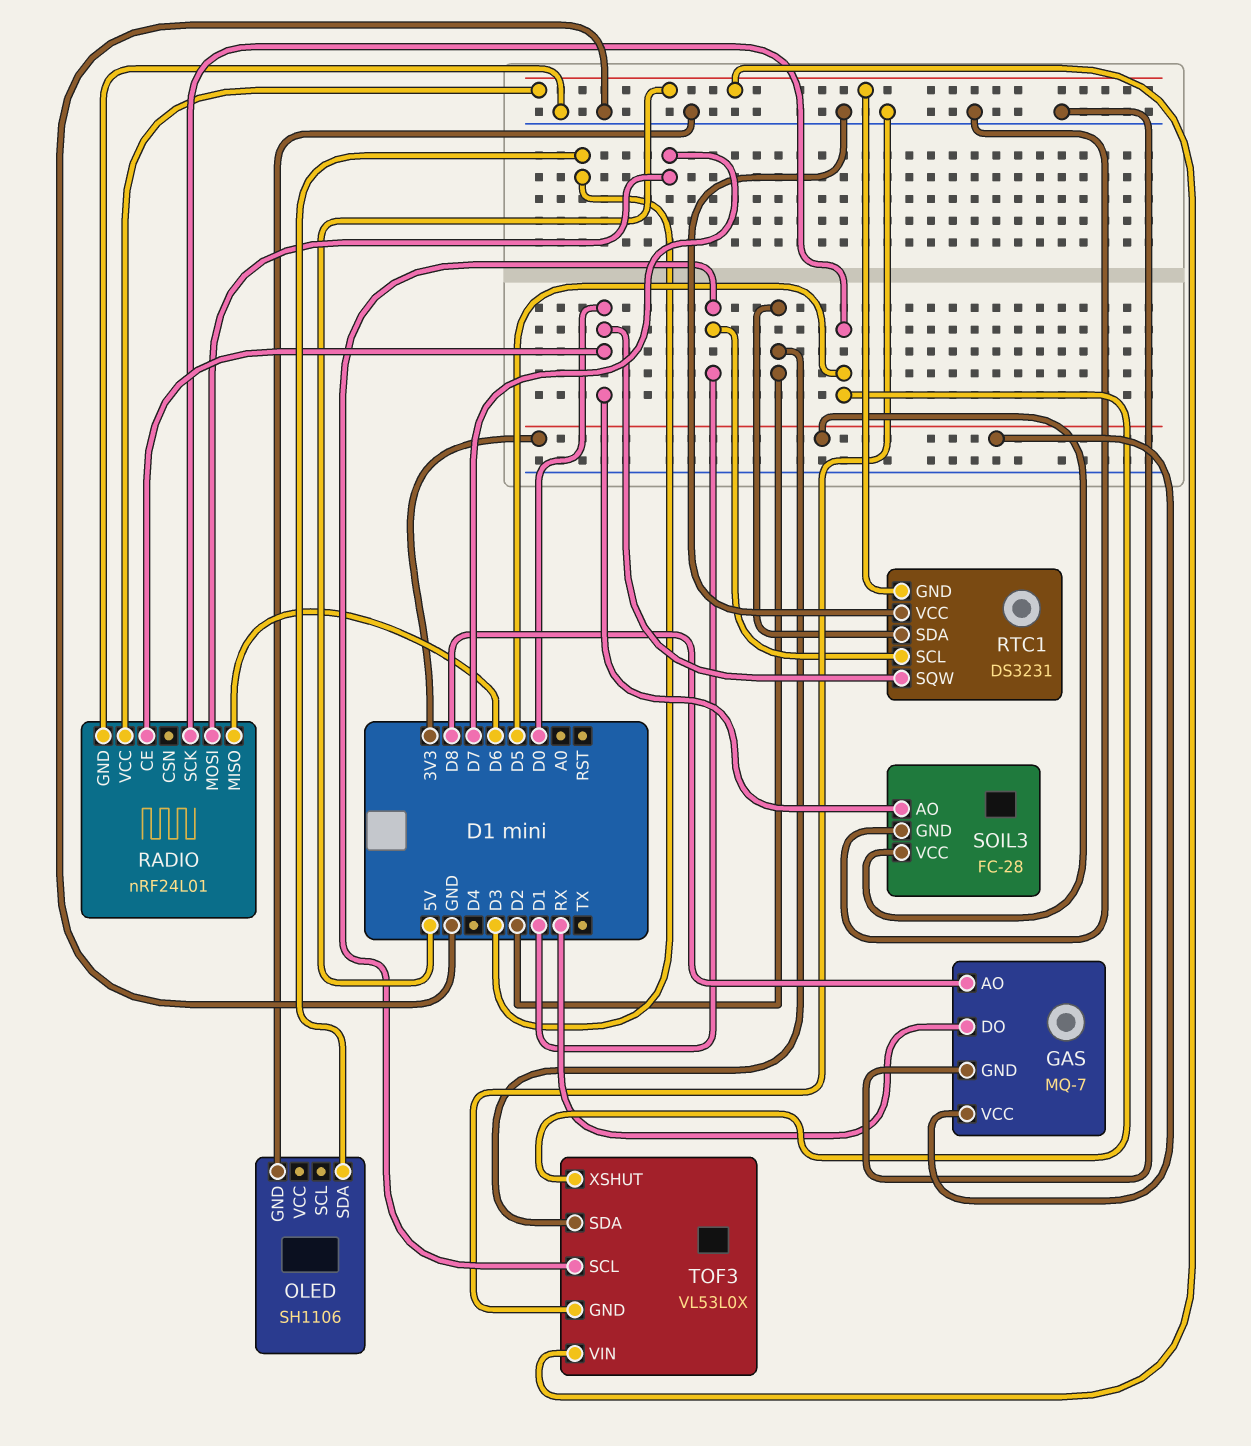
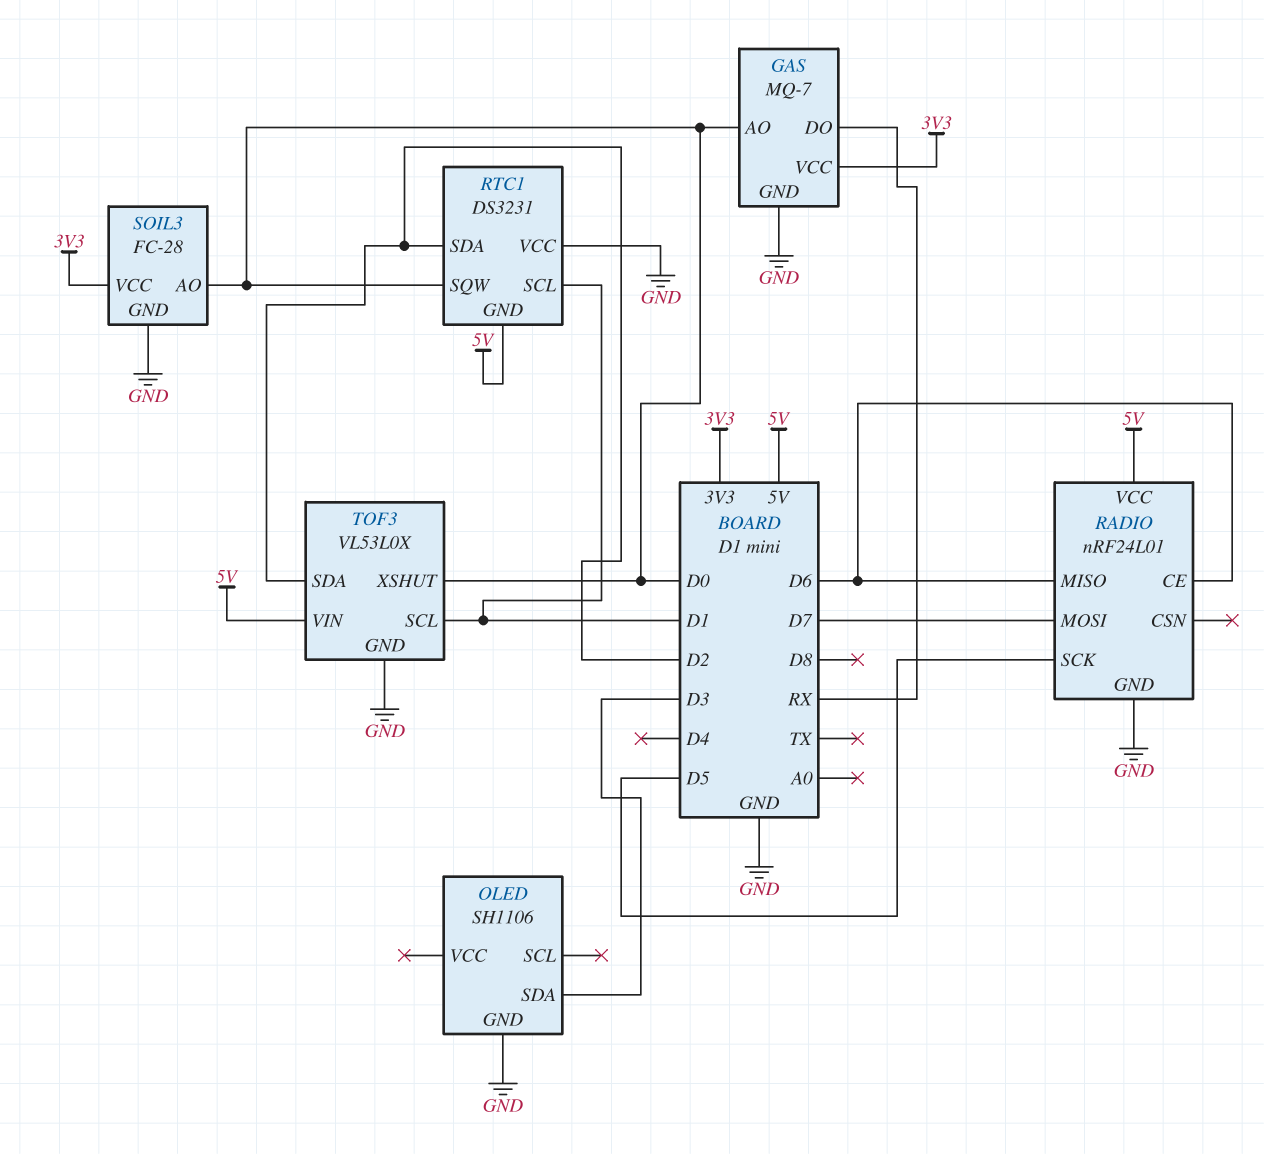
GAS pin AO: D8 -> D0
RADIO pin CE: D0 -> D6
TOF3 pin XSHUT: D5 -> D0

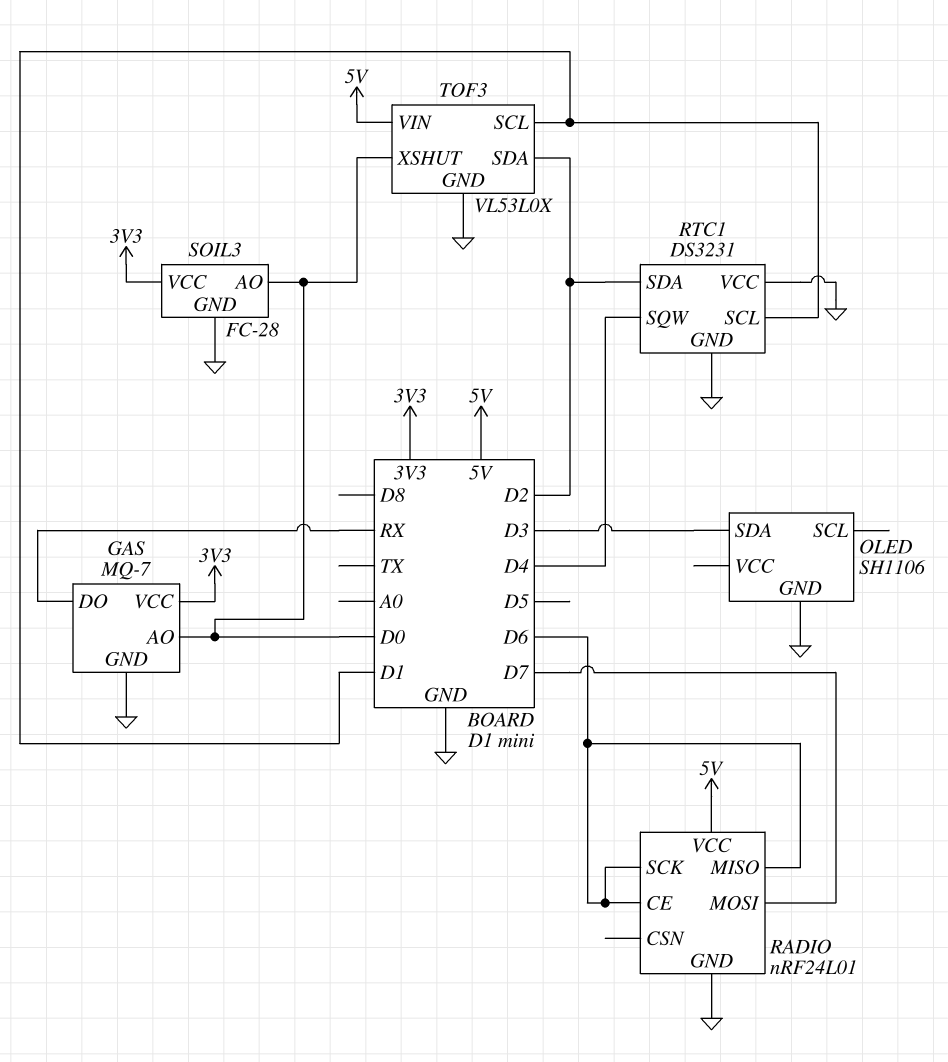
RADIO pin SCK: D5 -> D6
RTC1 pin GND: 5V -> GND
RTC1 pin SQW: D0 -> D4

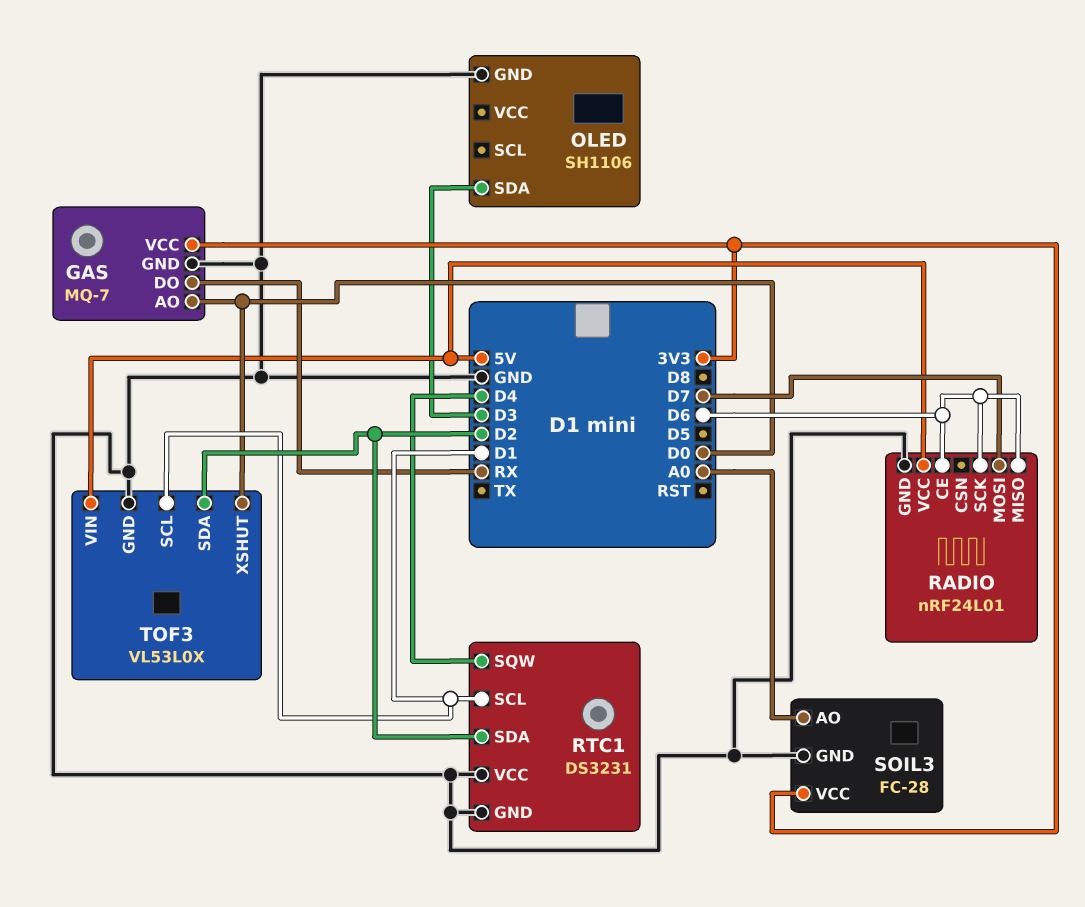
SOIL3 pin AO: D0 -> A0

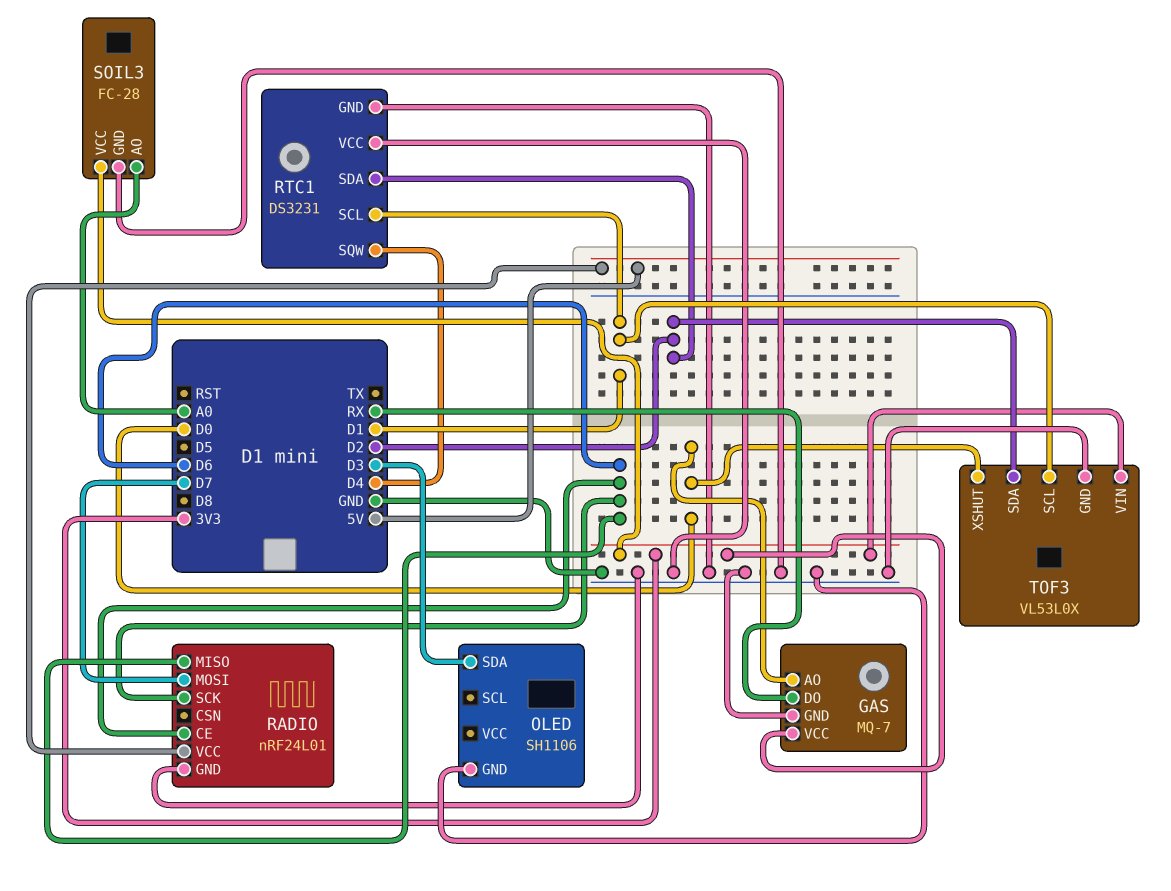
TOF3 pin VIN: 5V -> 3V3

